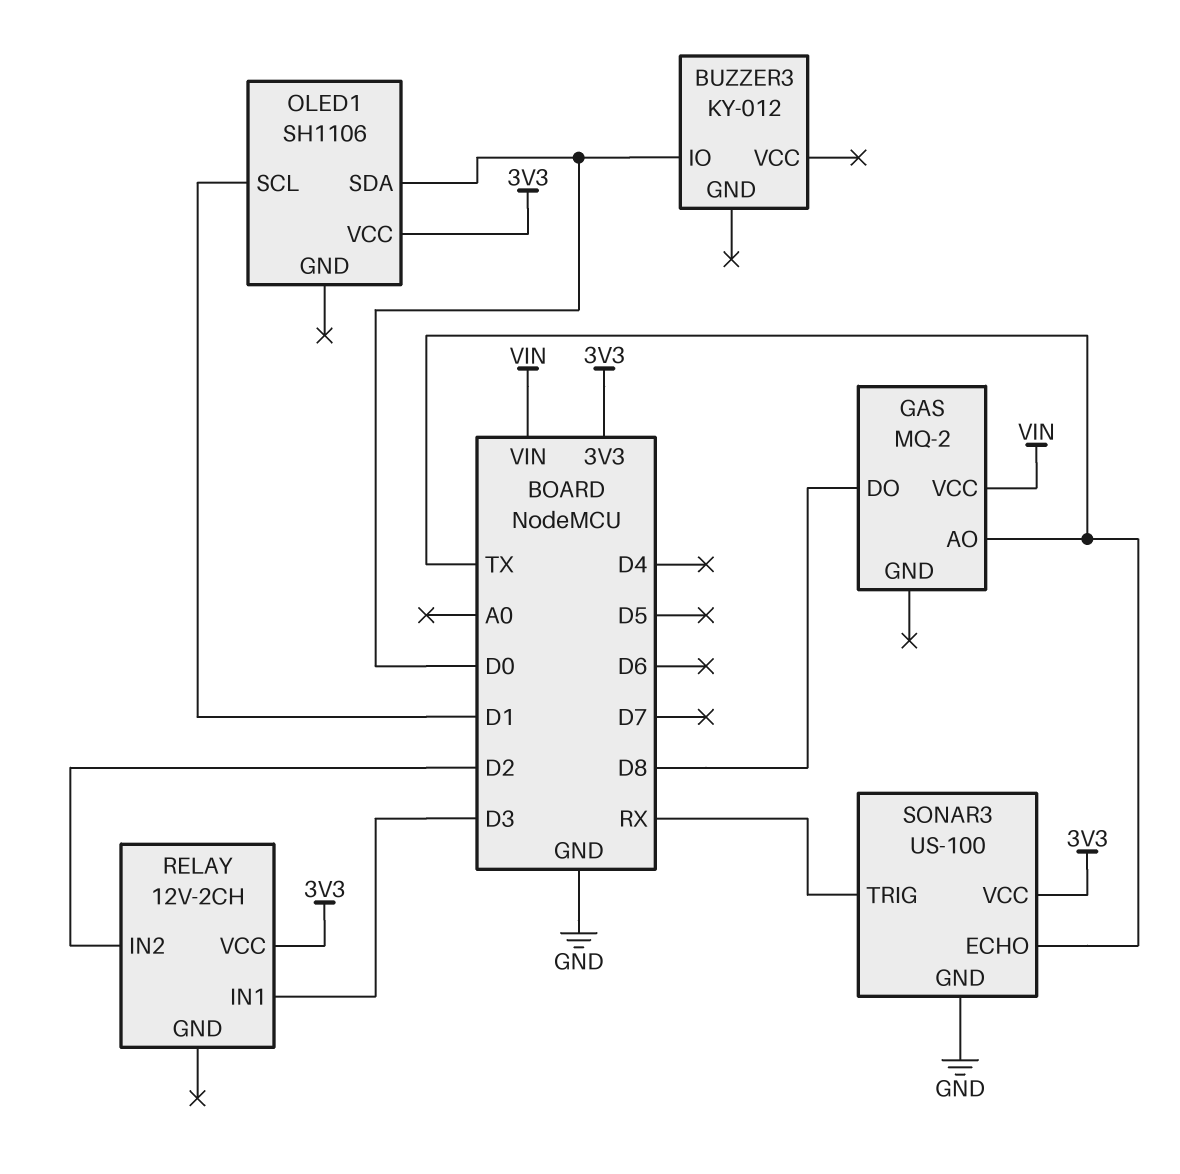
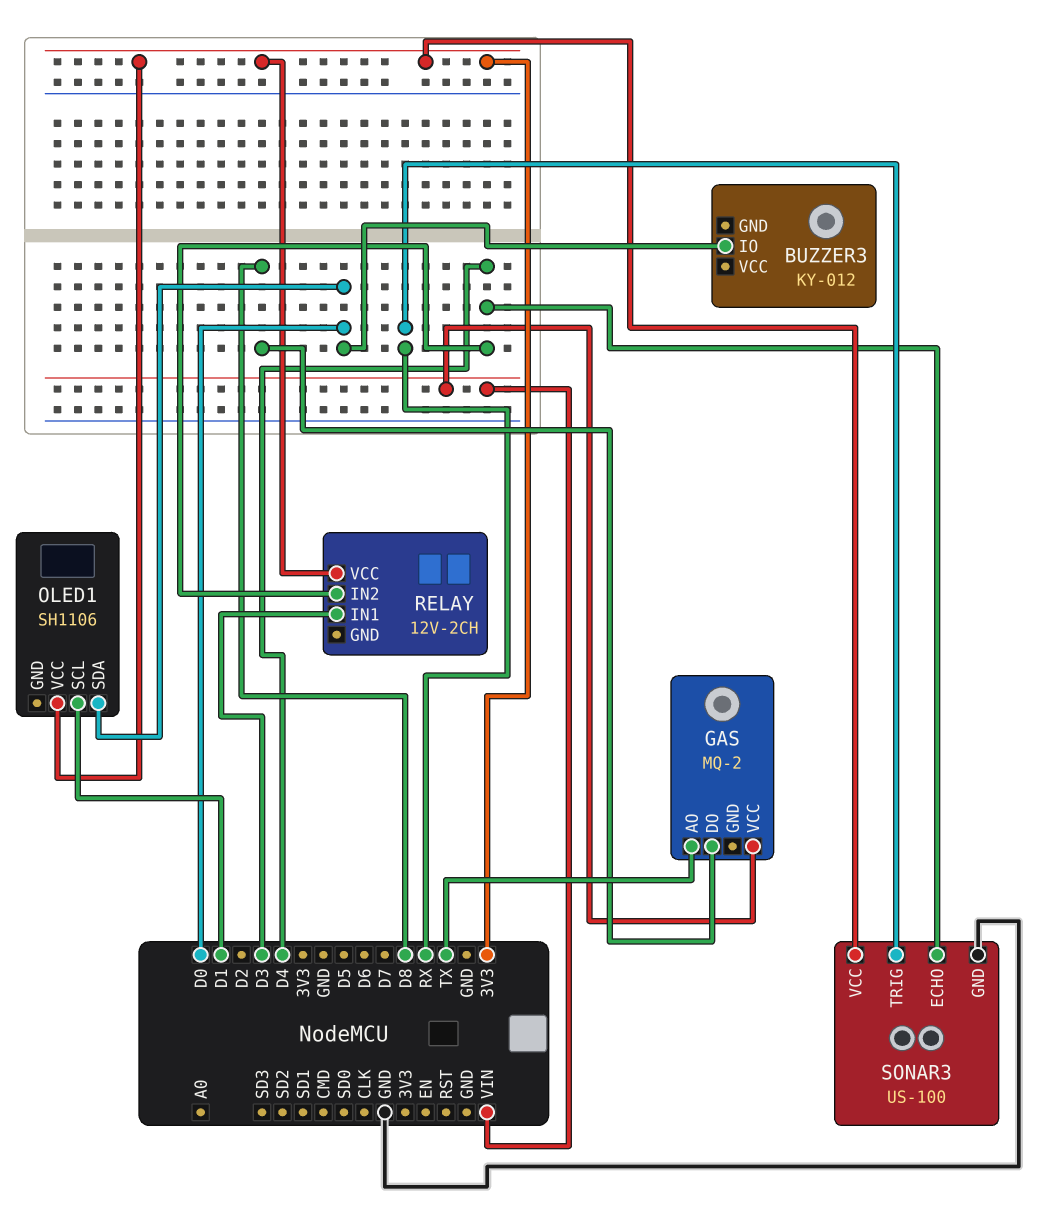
RELAY pin IN2: D2 -> D4
SONAR3 pin ECHO: TX -> D4

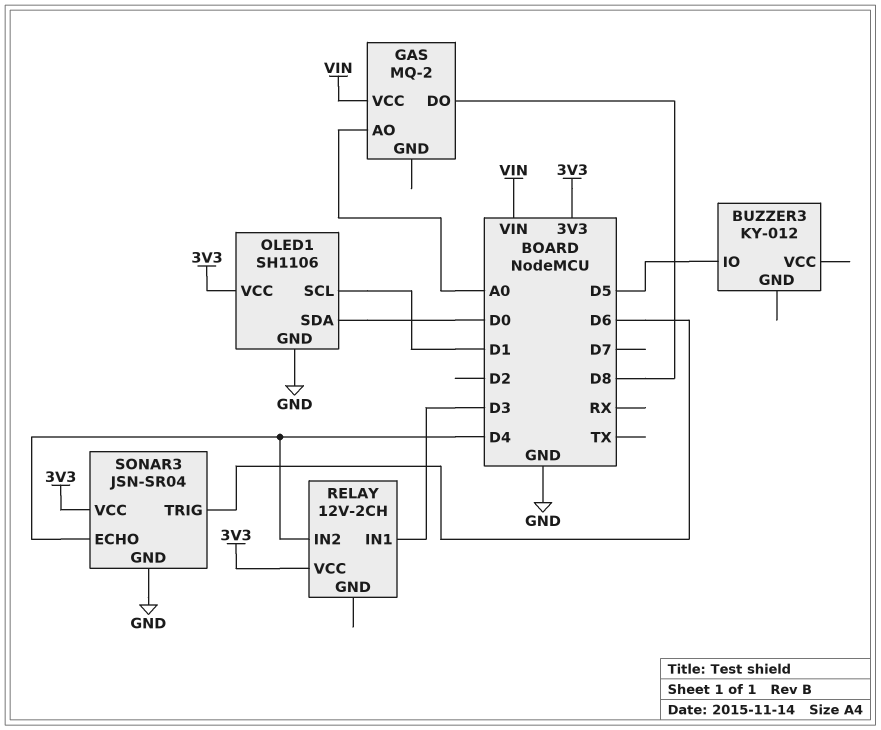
BUZZER3 pin IO: D0 -> D5
GAS pin AO: TX -> A0
OLED1 pin GND: none -> GND
SONAR3: US-100 -> JSN-SR04
SONAR3 pin TRIG: RX -> D6

